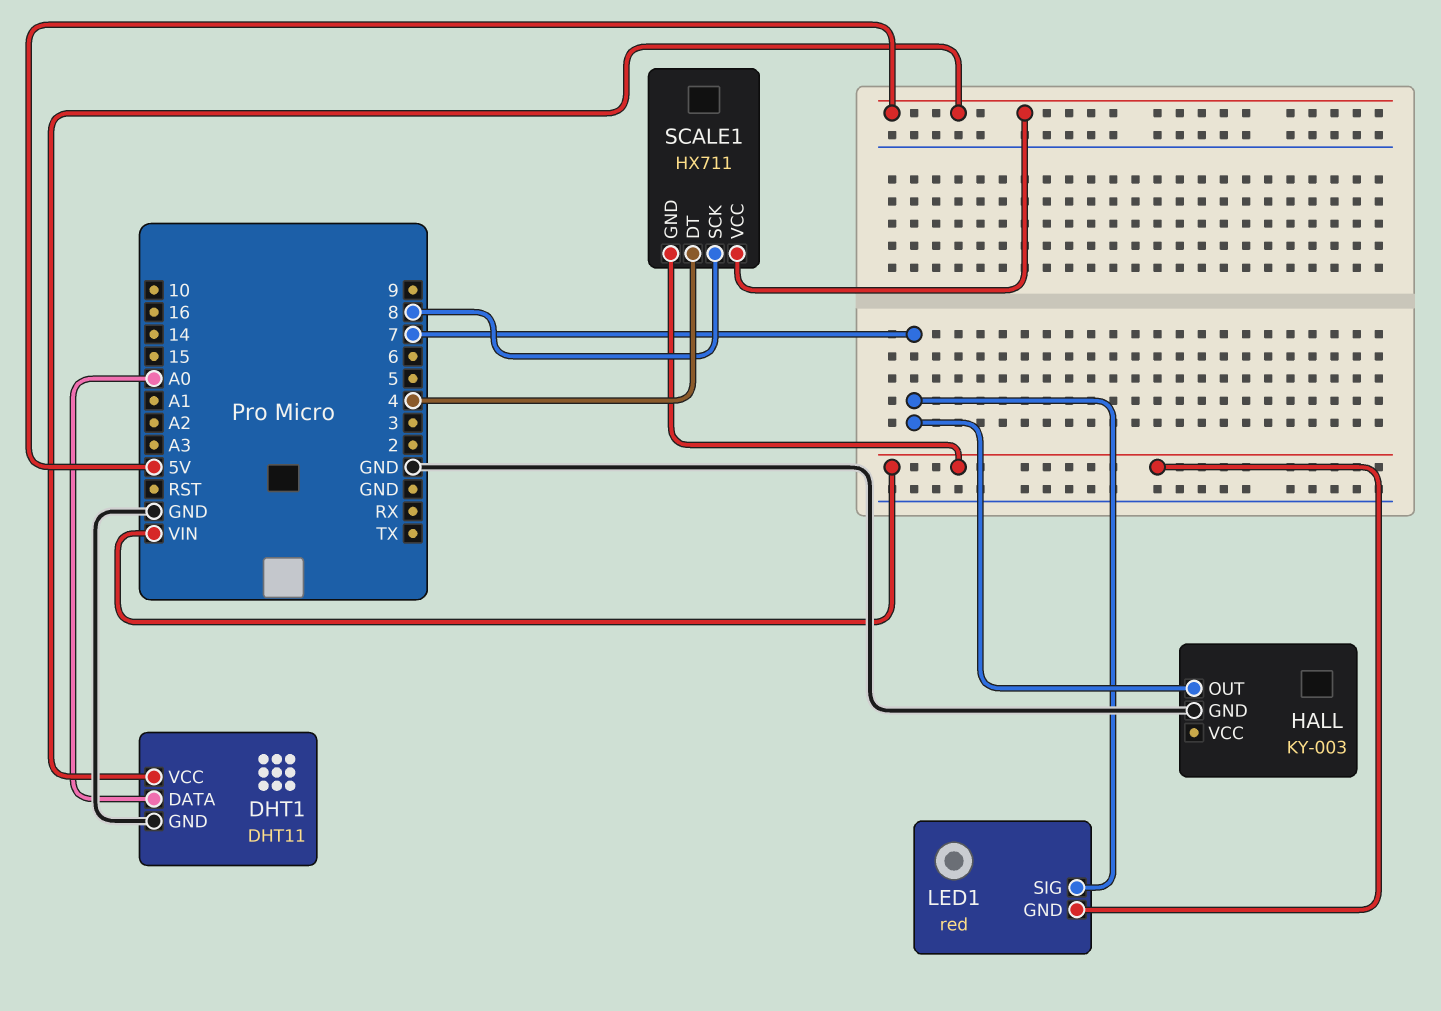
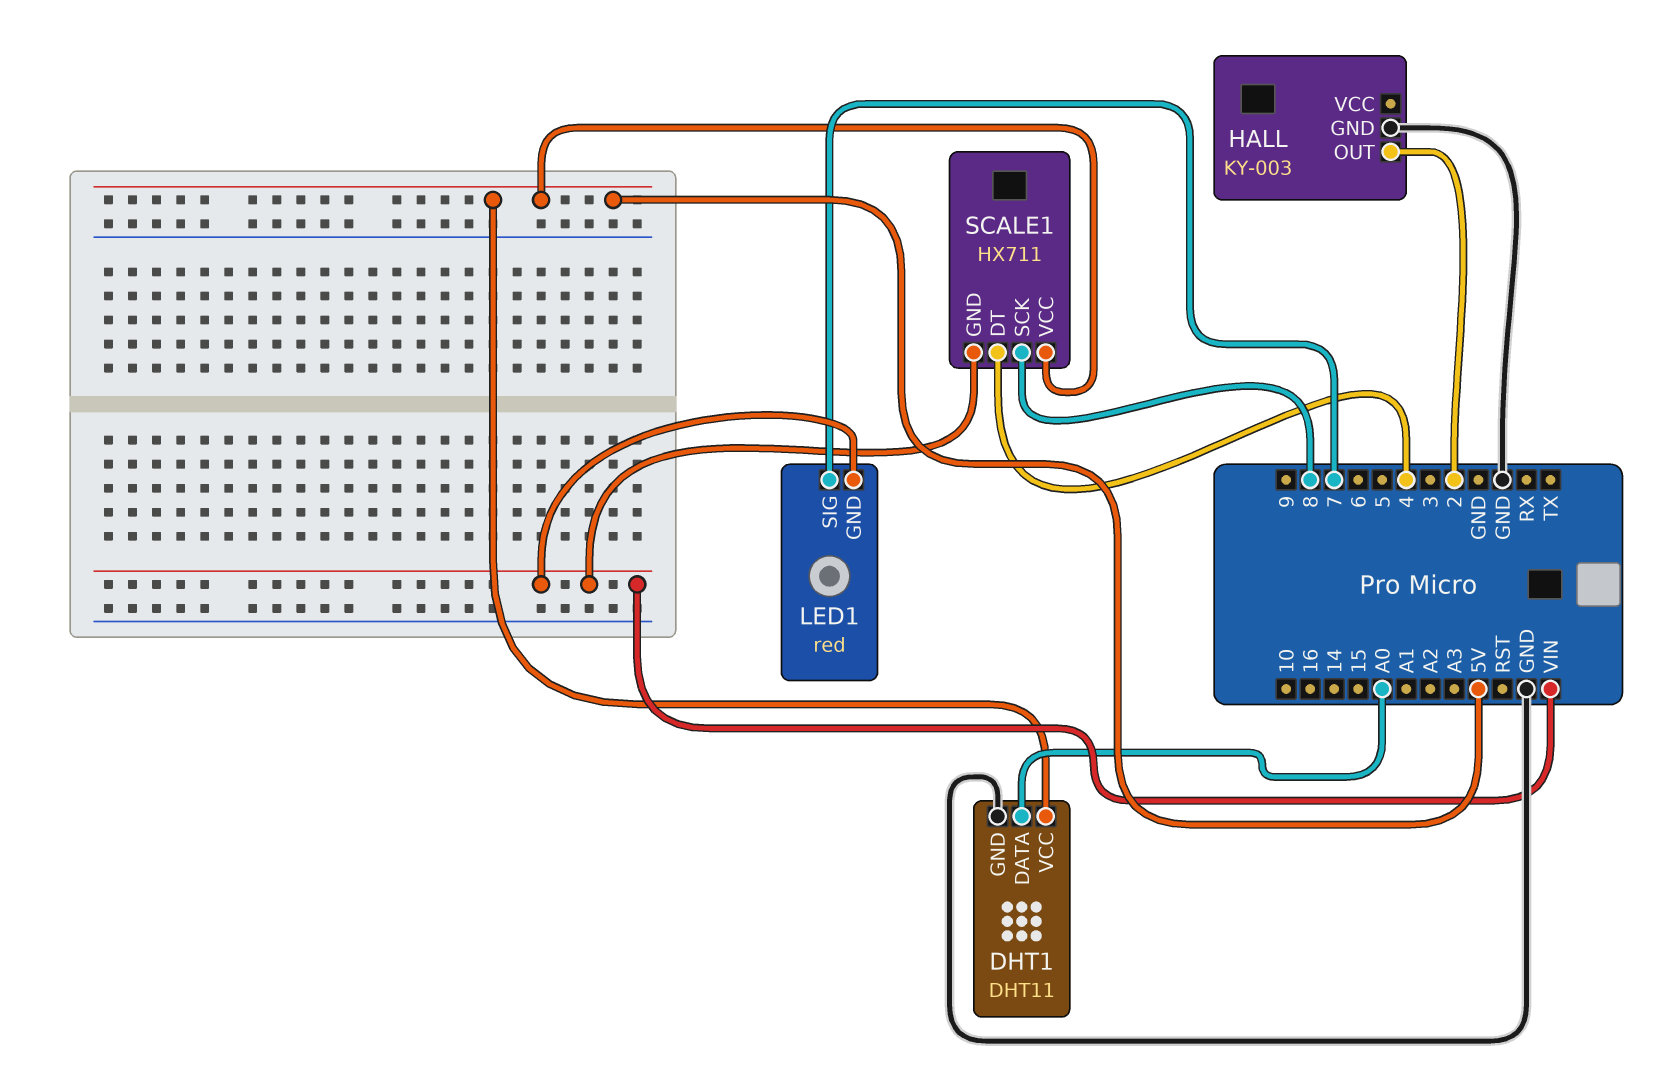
HALL pin OUT: 7 -> 2

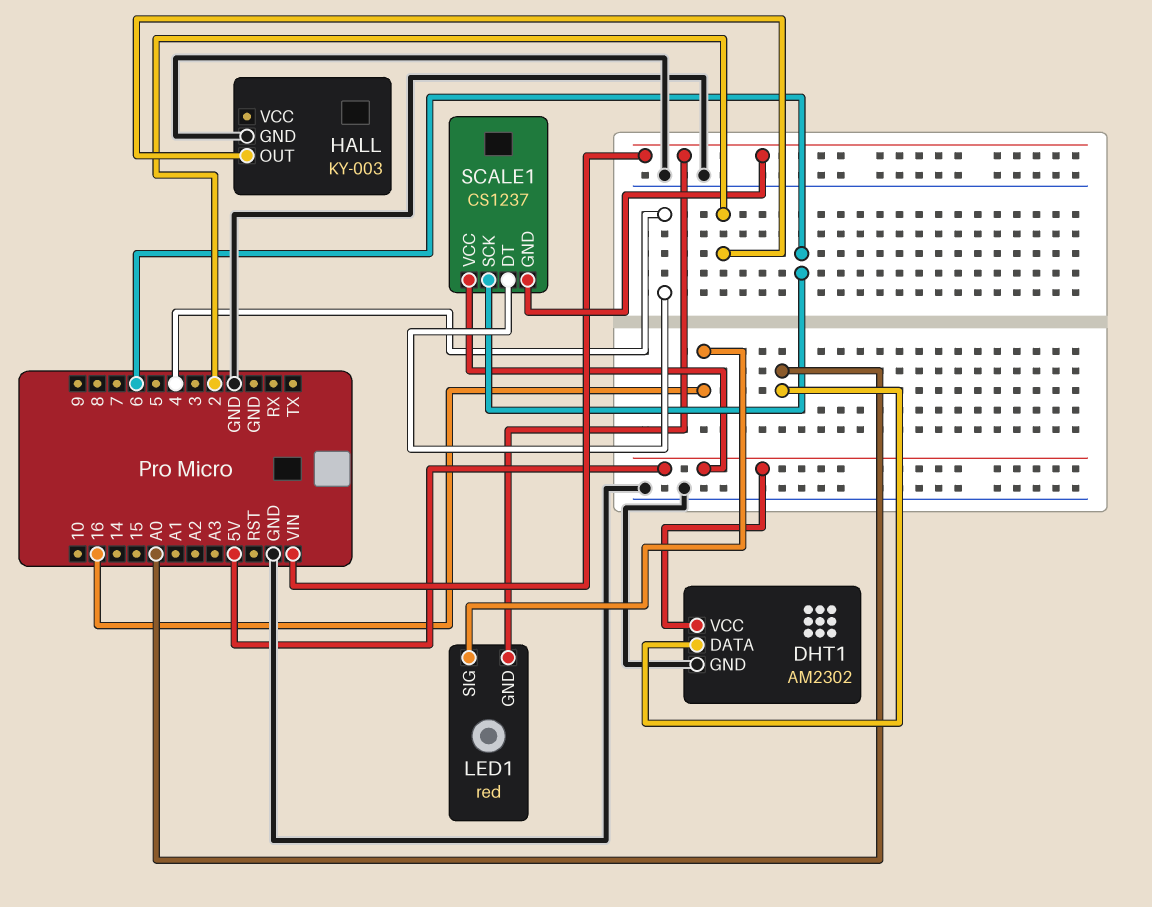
DHT1: DHT11 -> AM2302
LED1 pin SIG: 7 -> 16
SCALE1: HX711 -> CS1237
SCALE1 pin SCK: 8 -> 6

